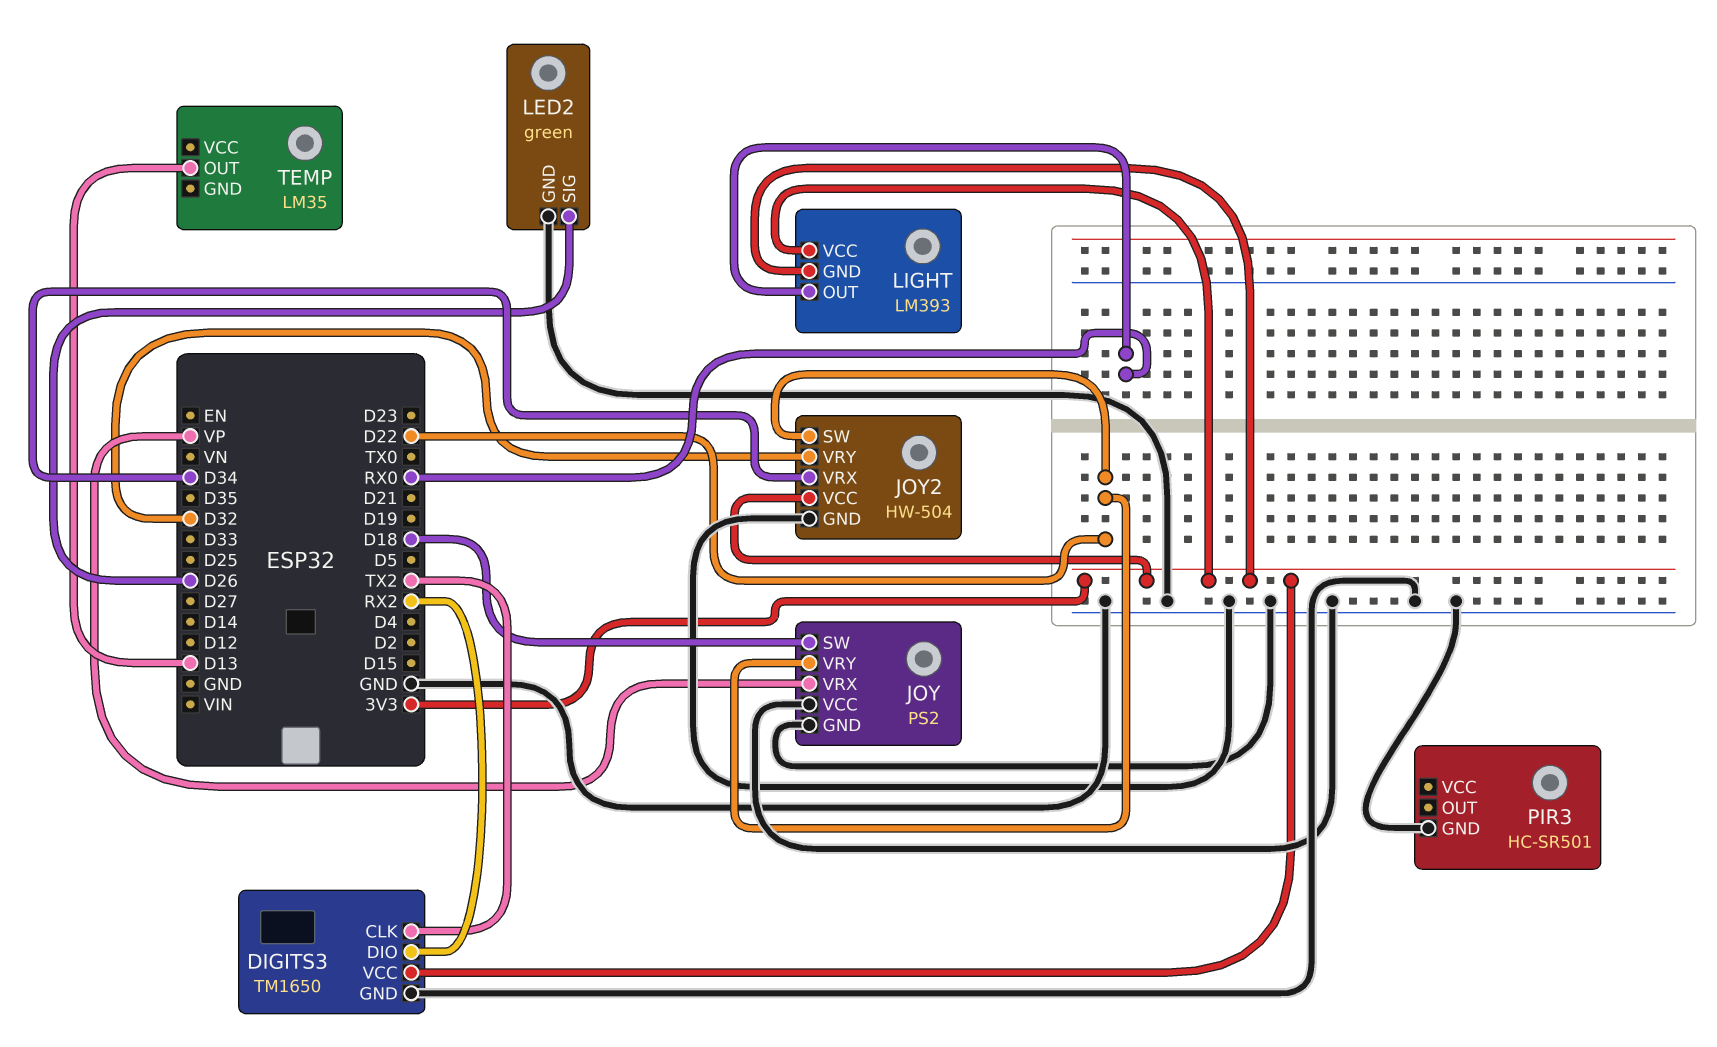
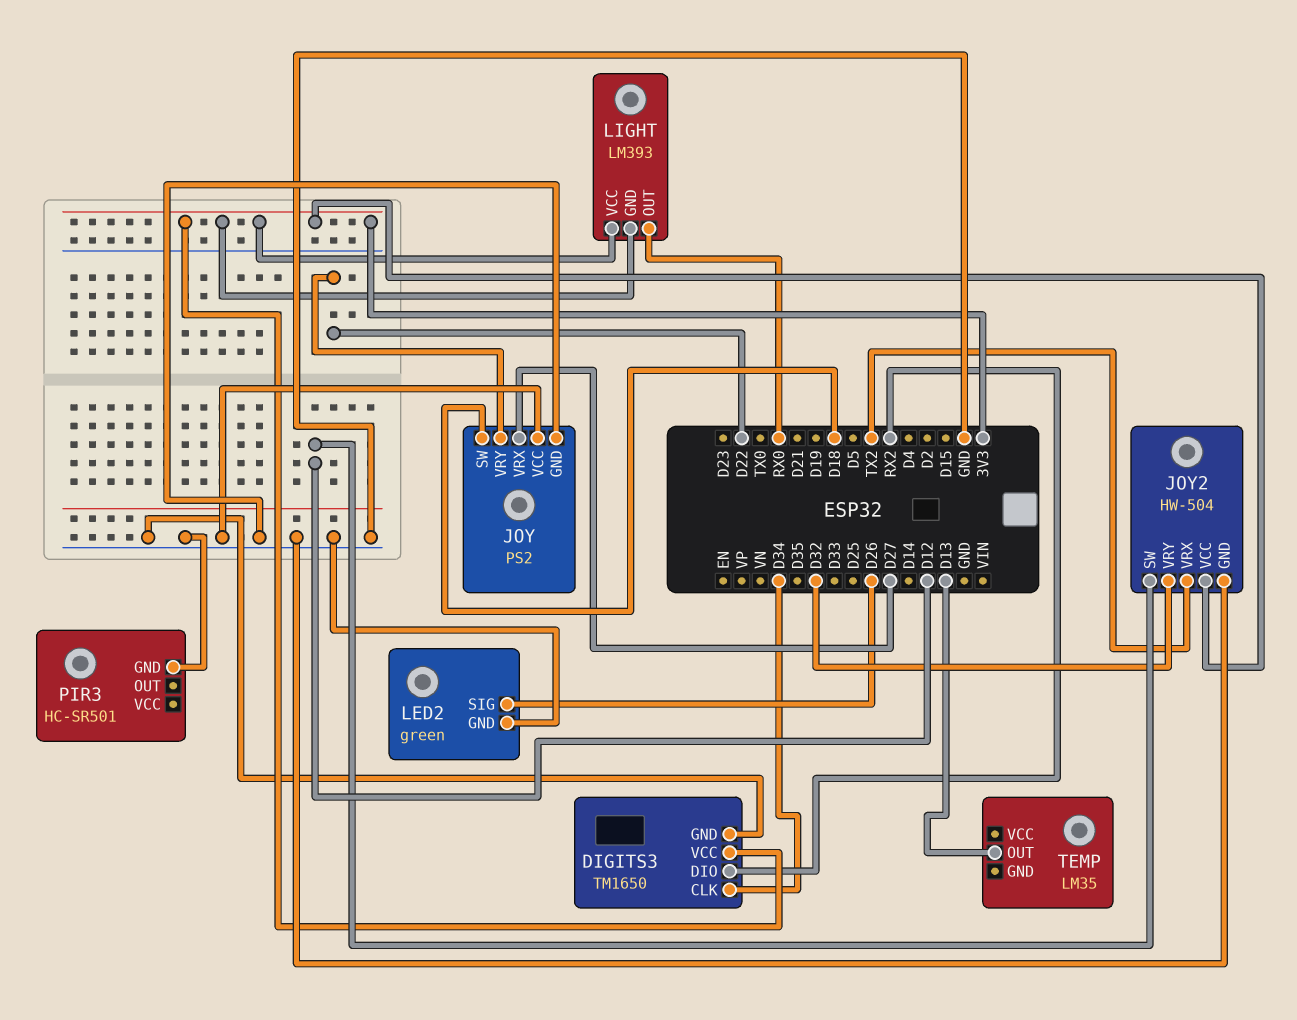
DIGITS3 pin CLK: TX2 -> D34
JOY pin VRX: VP -> D27
JOY2 pin SW: D22 -> D12
JOY2 pin VRX: D34 -> TX2

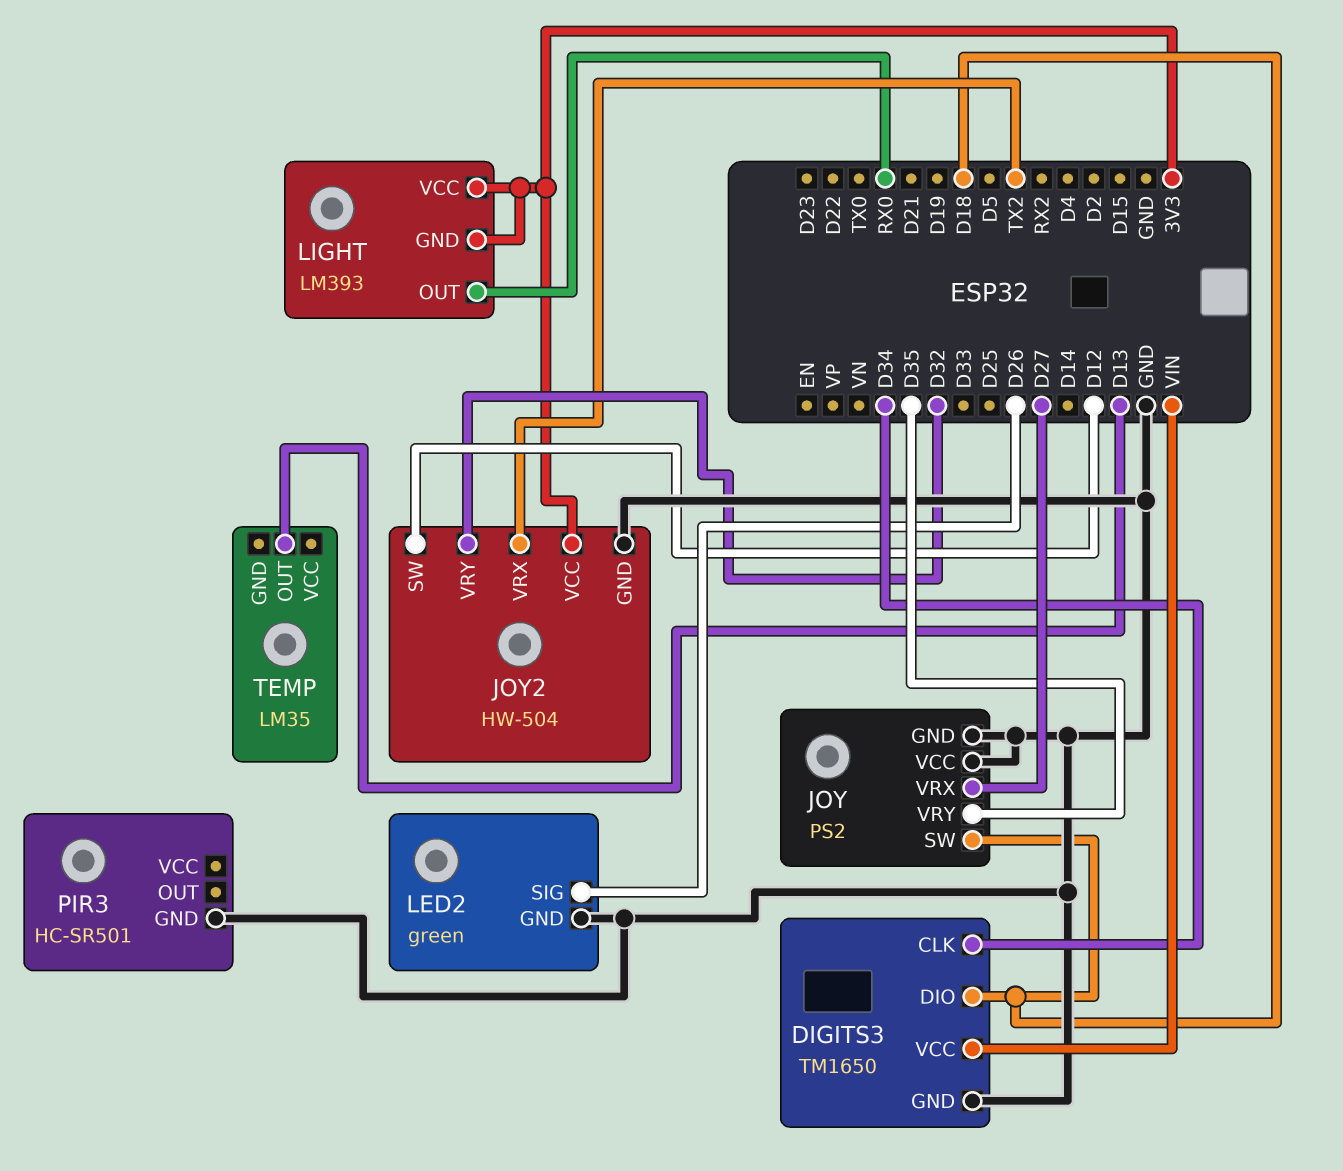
DIGITS3 pin DIO: RX2 -> D18
DIGITS3 pin VCC: 3V3 -> VIN
JOY pin VRY: D22 -> D35

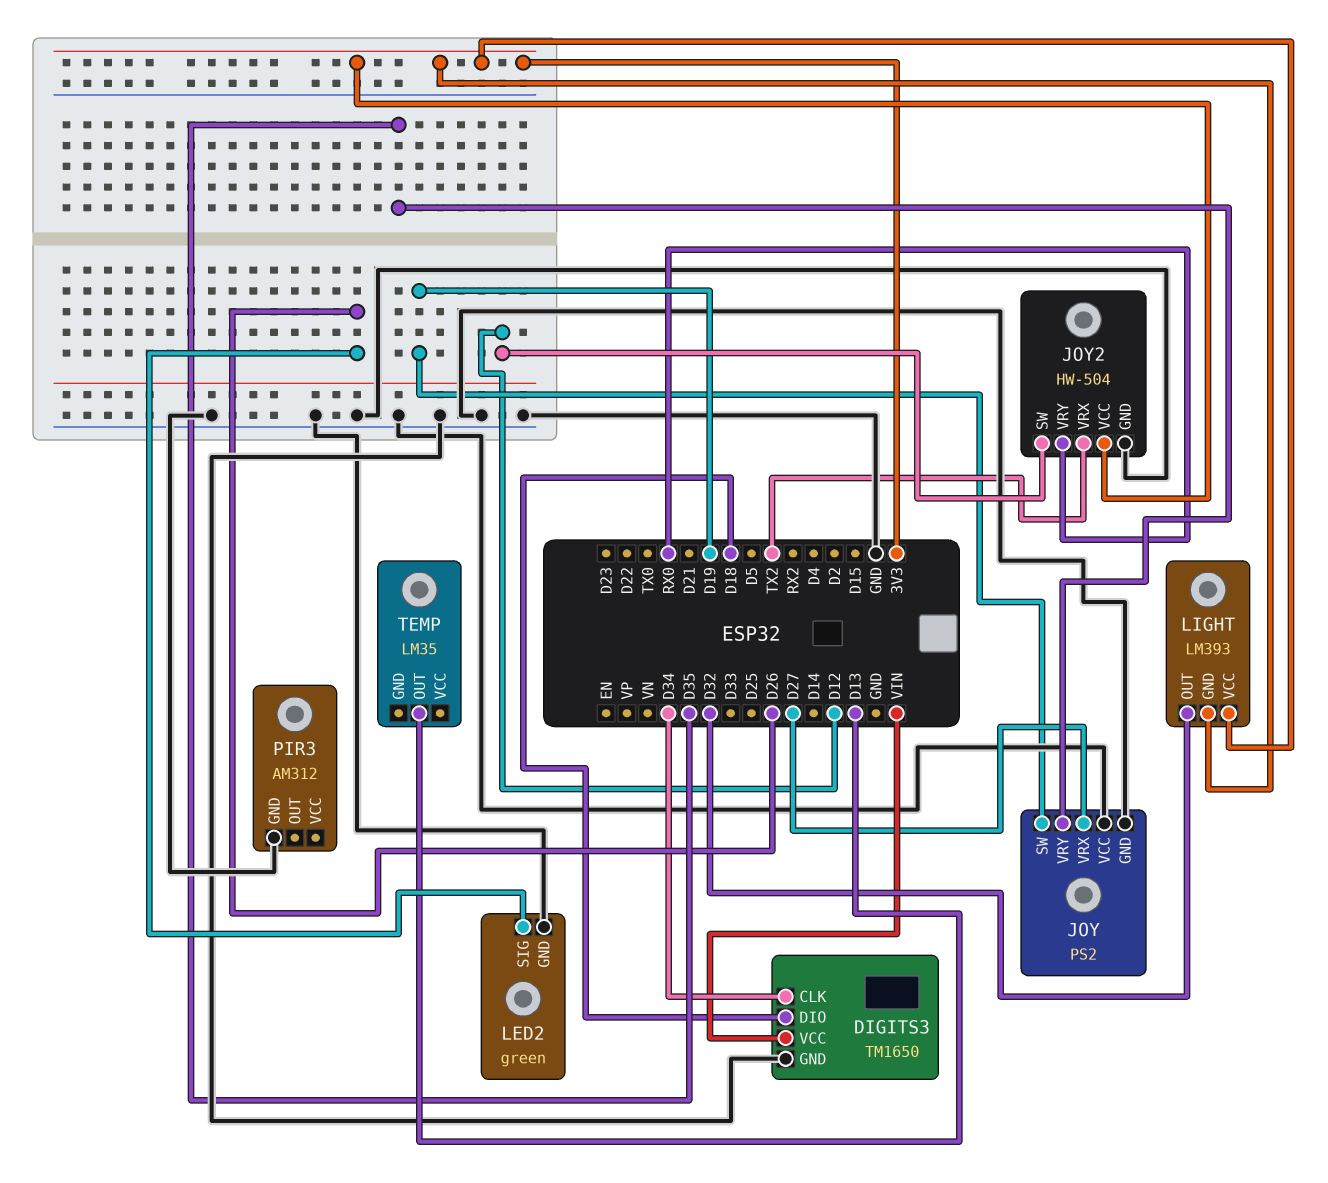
JOY pin SW: D18 -> D19
JOY2 pin VRY: D32 -> RX0
LIGHT pin OUT: RX0 -> D32
PIR3: HC-SR501 -> AM312

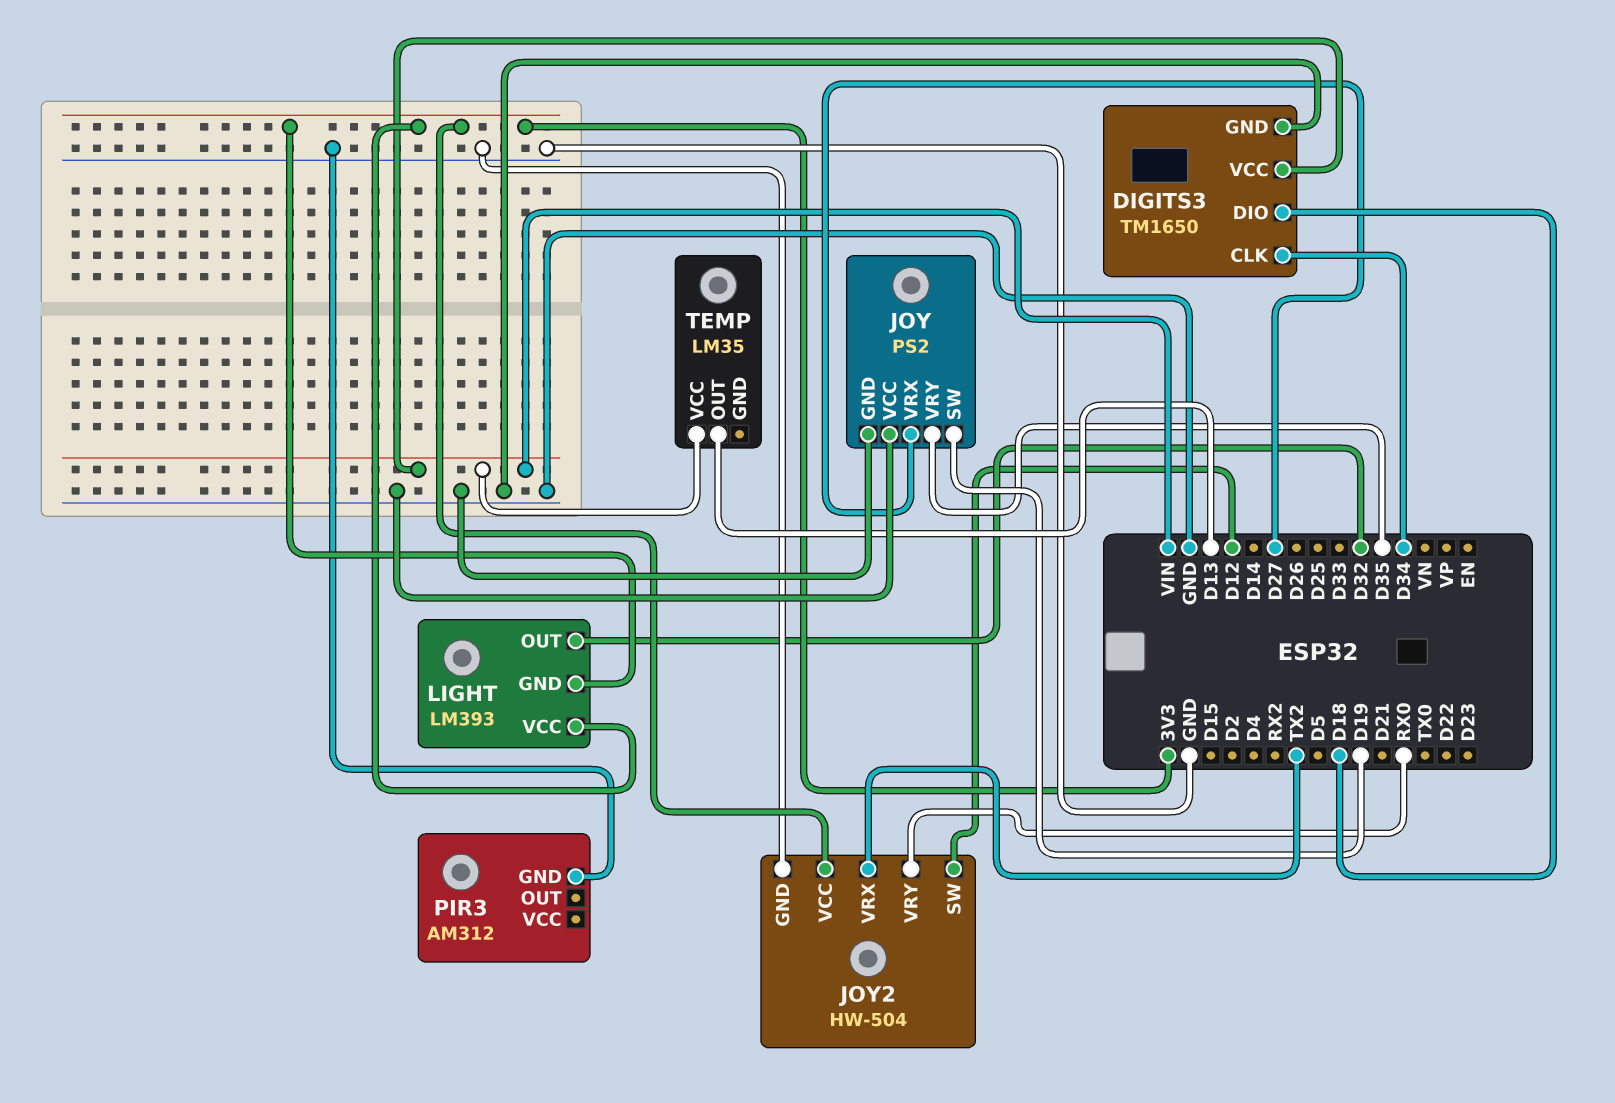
LED2: green -> none
LED2 pin GND: GND -> none
LED2 pin SIG: D26 -> none
TEMP pin VCC: none -> VIN

